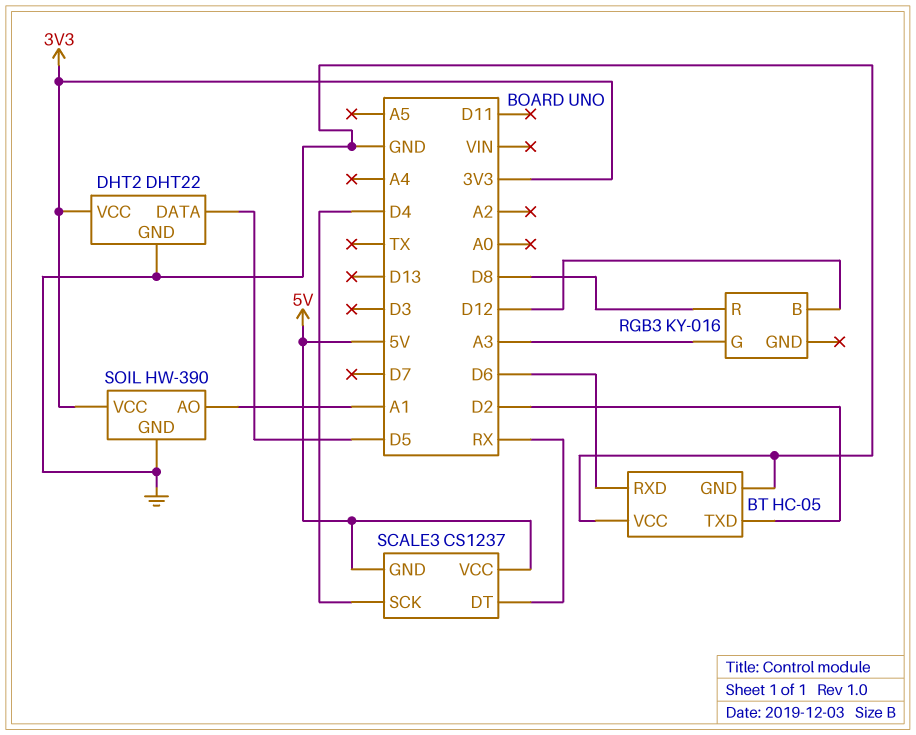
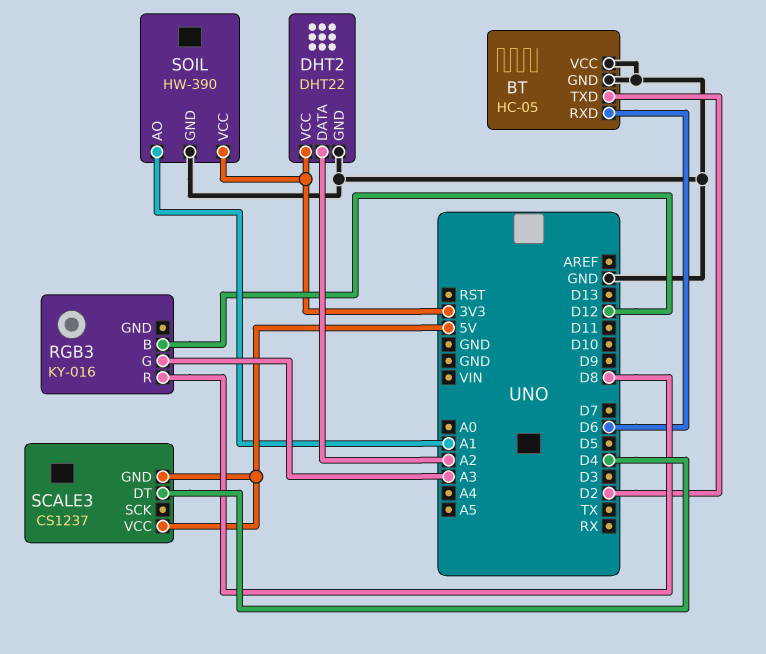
DHT2 pin DATA: D5 -> A2
SCALE3 pin DT: RX -> D4
SCALE3 pin SCK: D4 -> none

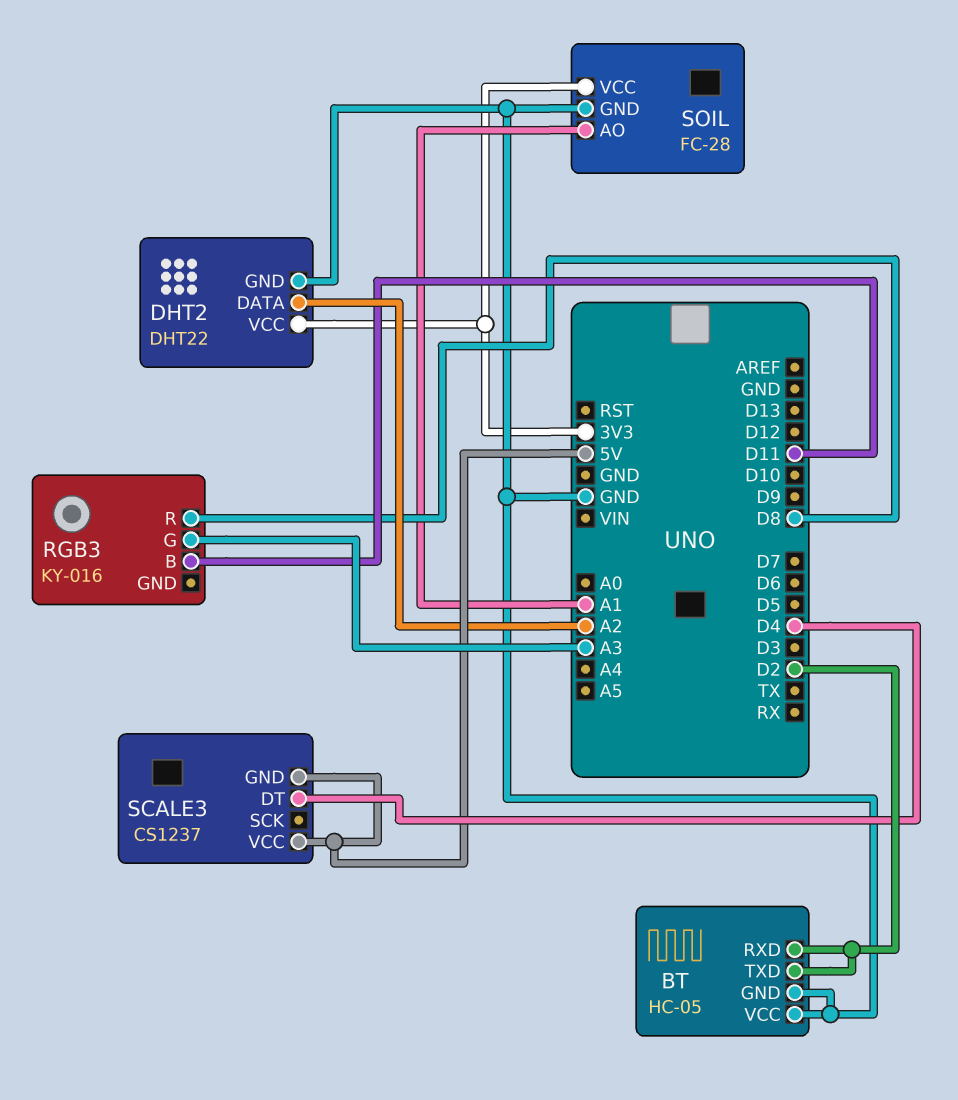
BT pin RXD: D6 -> D2
RGB3 pin B: D12 -> D11
SOIL: HW-390 -> FC-28

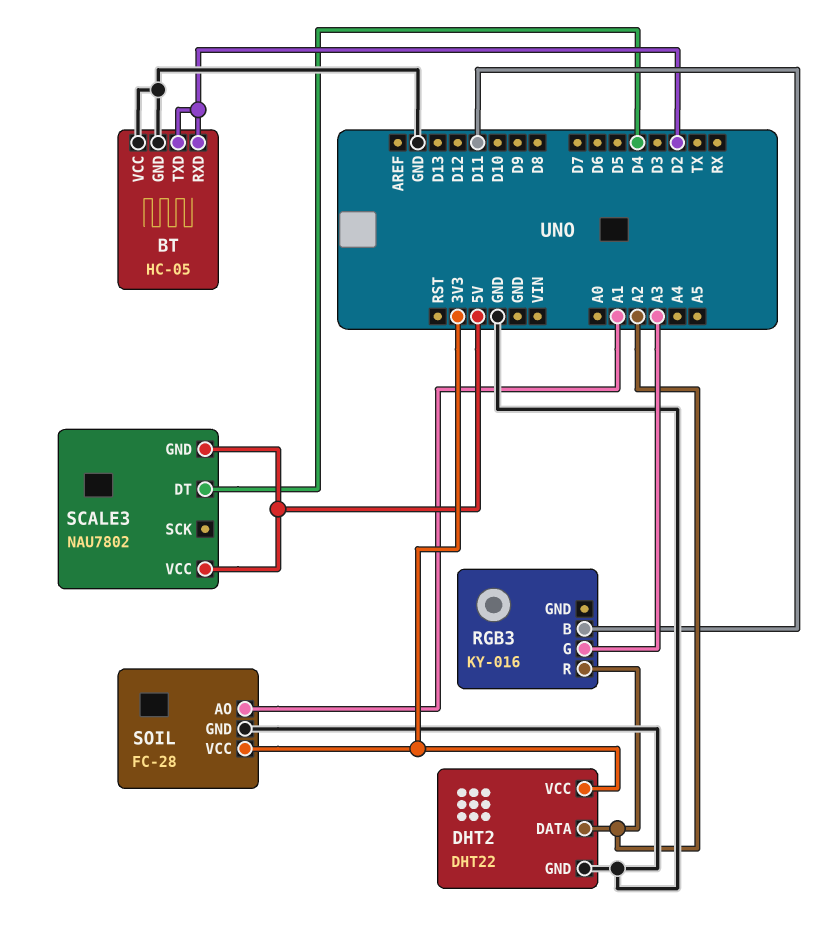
RGB3 pin R: D8 -> A2
SCALE3: CS1237 -> NAU7802

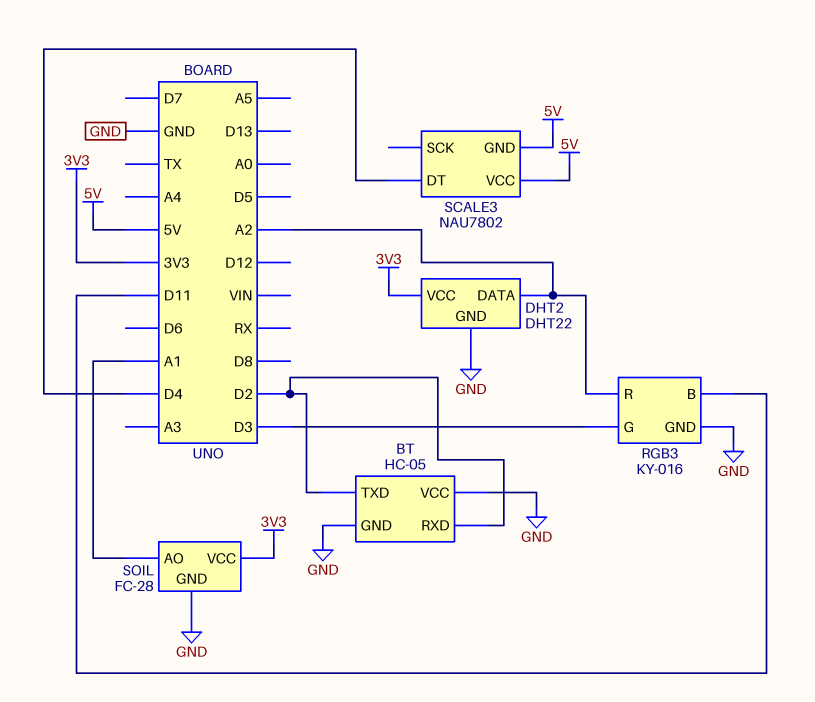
RGB3 pin G: A3 -> D3
RGB3 pin GND: none -> GND

